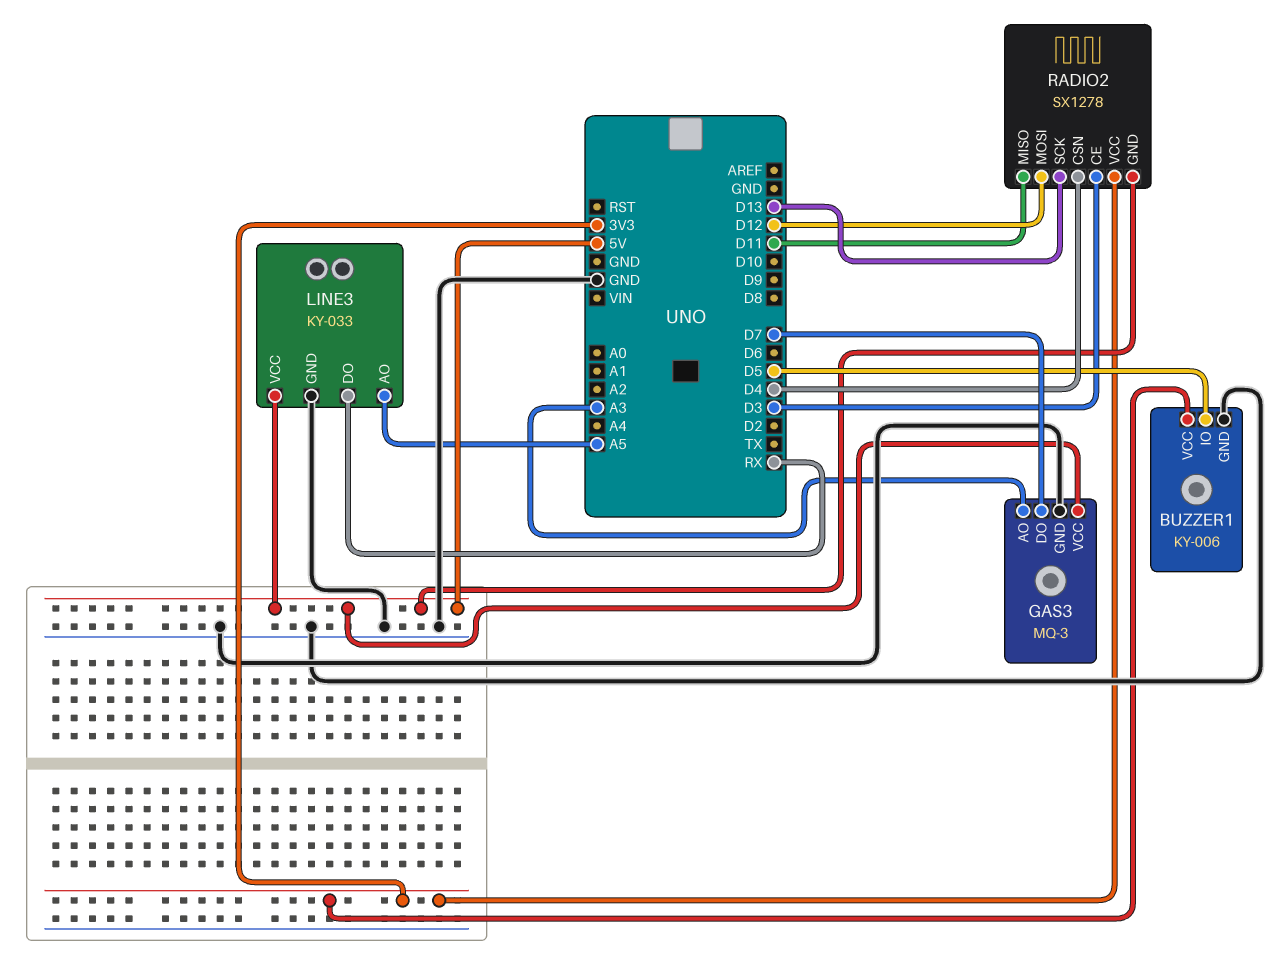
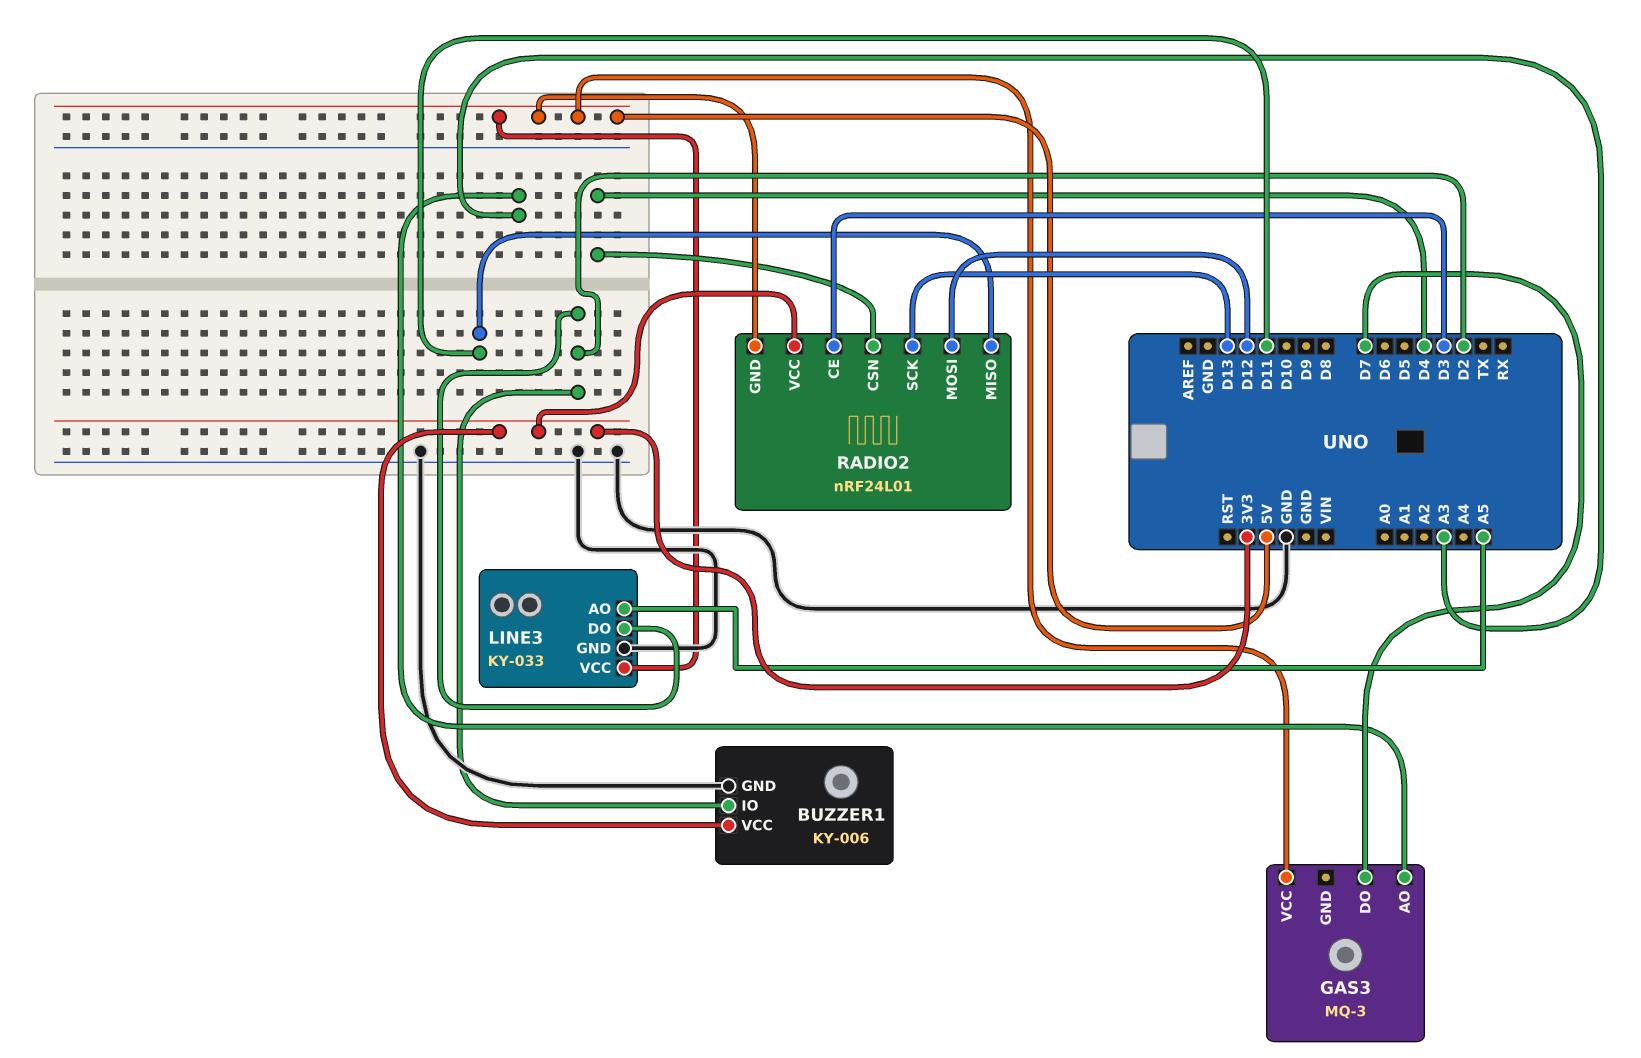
BUZZER1 pin IO: D5 -> D2
GAS3 pin GND: GND -> none
LINE3 pin DO: RX -> D2
RADIO2: SX1278 -> nRF24L01

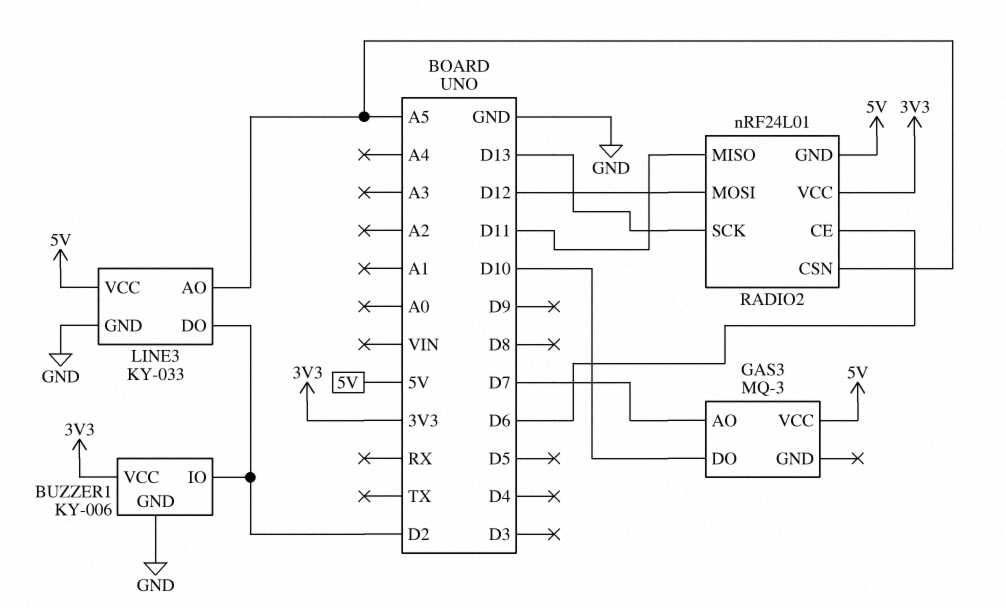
GAS3 pin AO: A3 -> D7
GAS3 pin DO: D7 -> D10
RADIO2 pin CE: D3 -> D6
RADIO2 pin CSN: D4 -> A5

